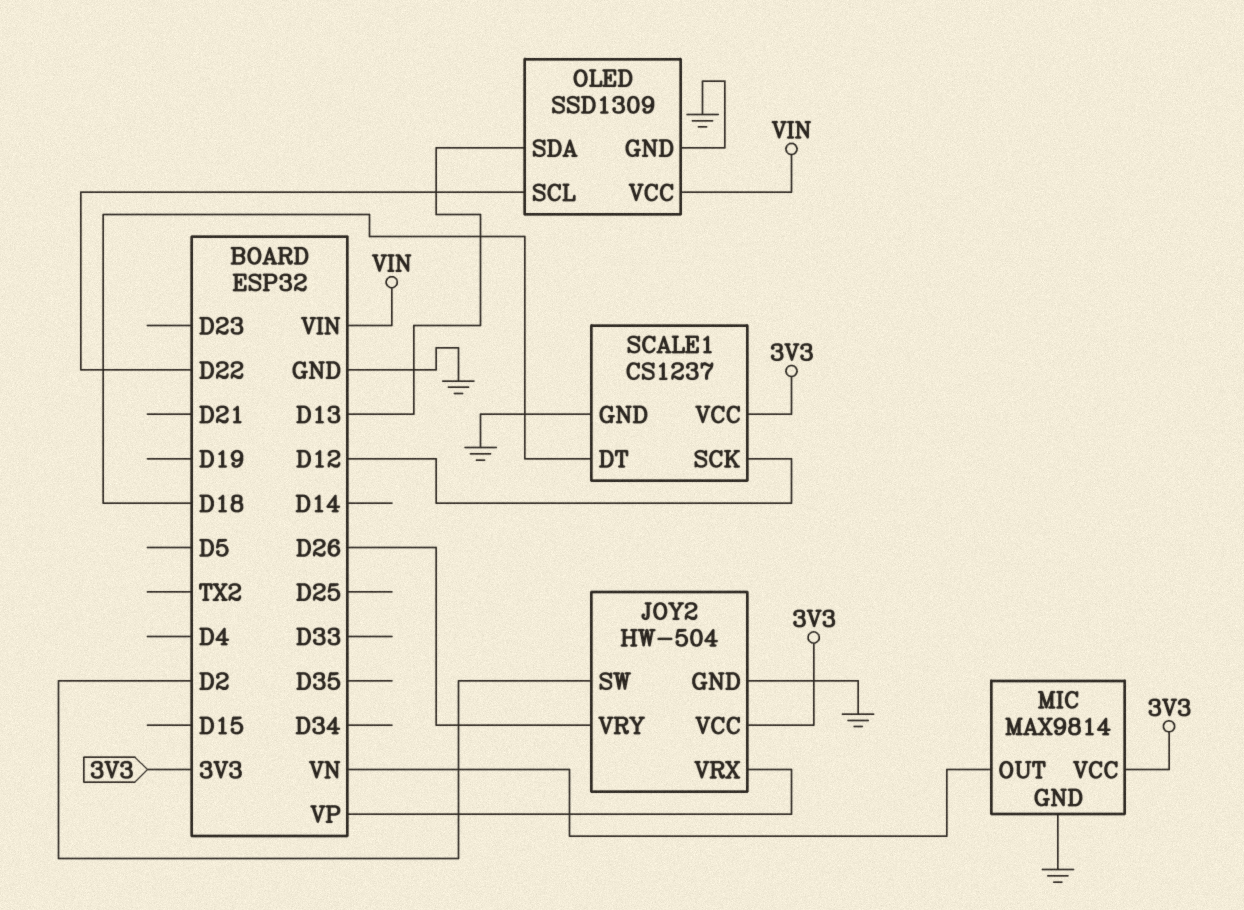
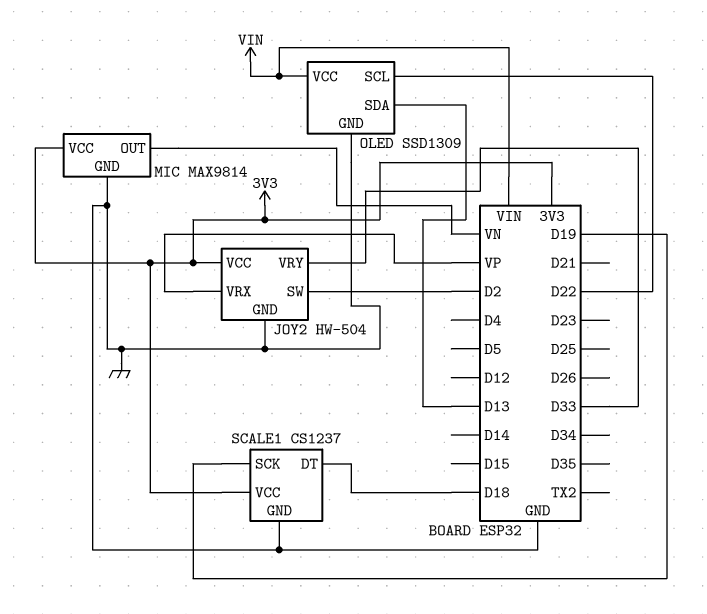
JOY2 pin VRY: D26 -> D33
SCALE1 pin SCK: D12 -> D19

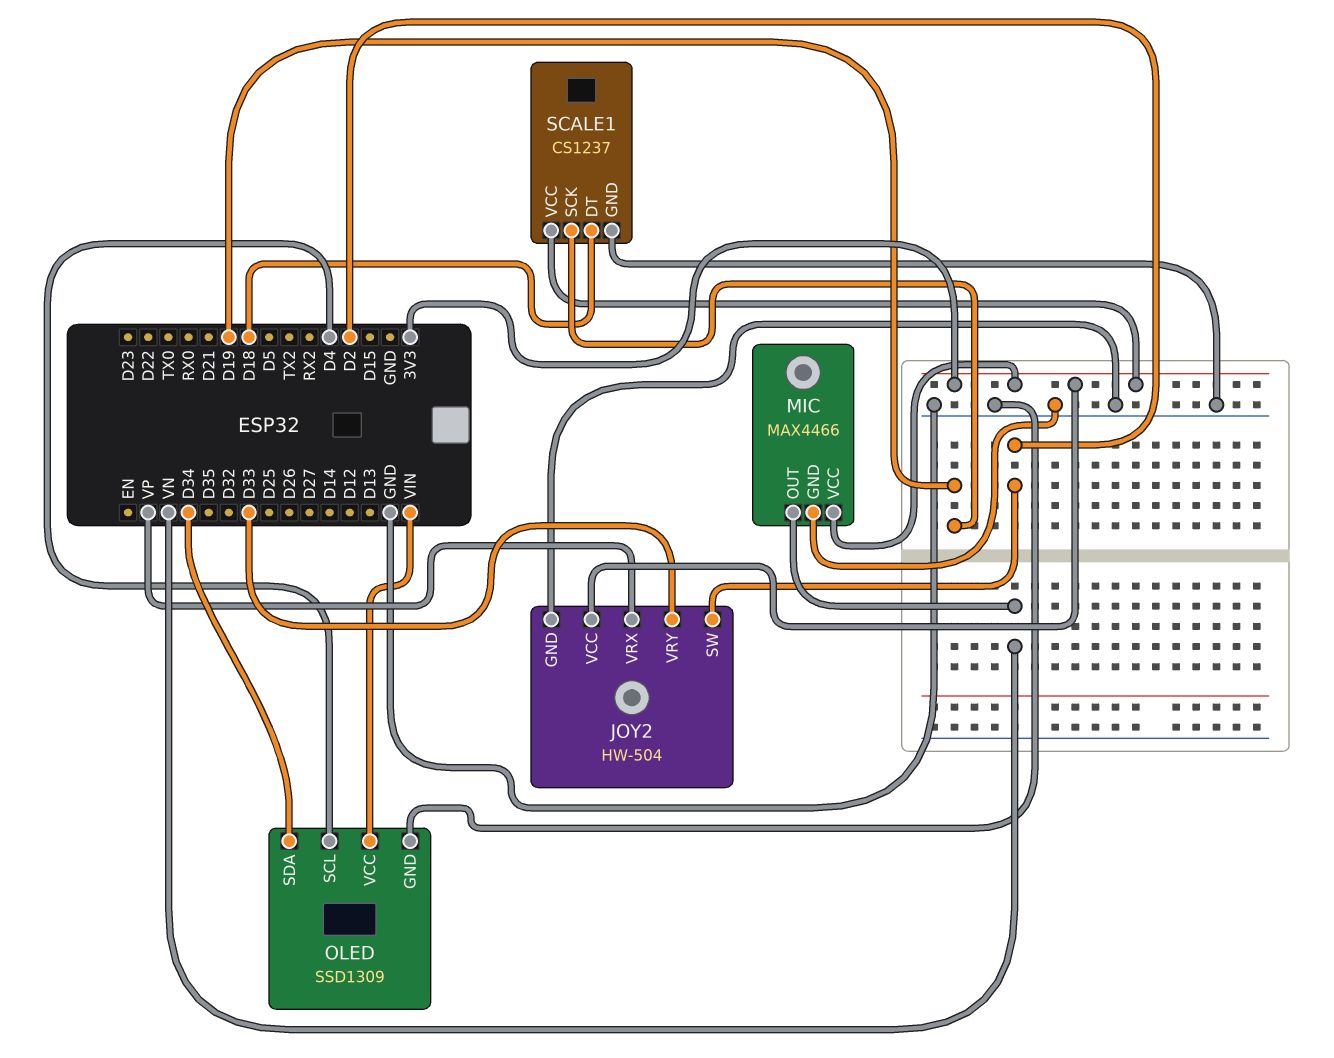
MIC: MAX9814 -> MAX4466
OLED pin SCL: D22 -> D4
OLED pin SDA: D13 -> D34

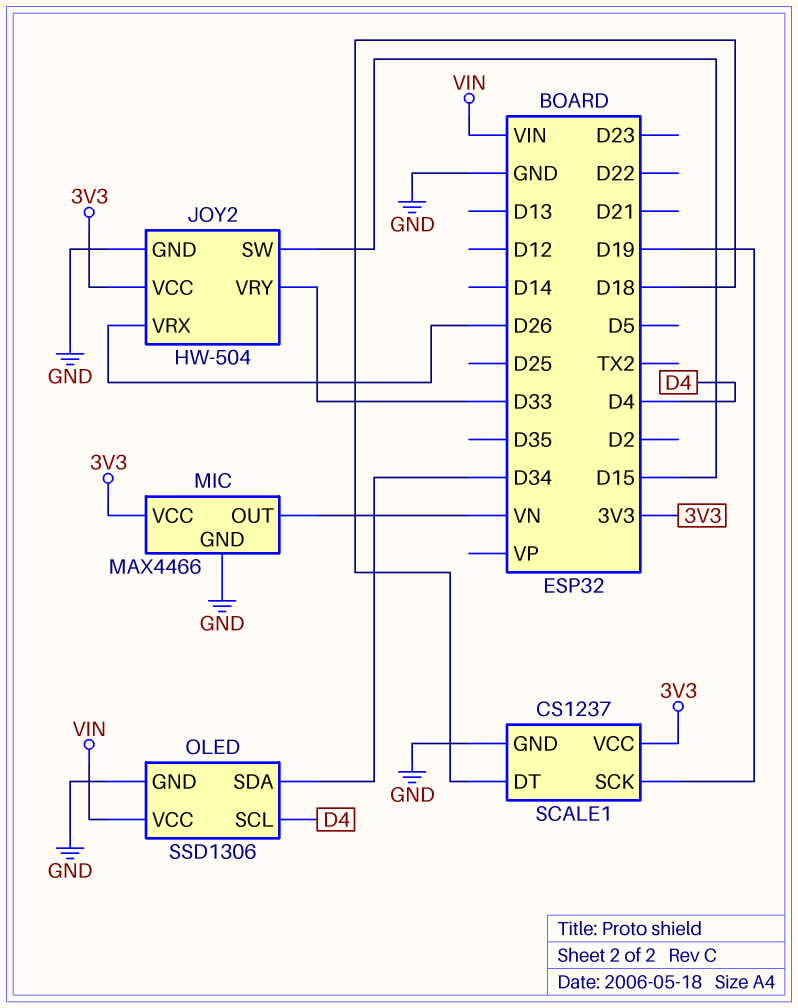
JOY2 pin SW: D2 -> D15
JOY2 pin VRX: VP -> D26
OLED: SSD1309 -> SSD1306

